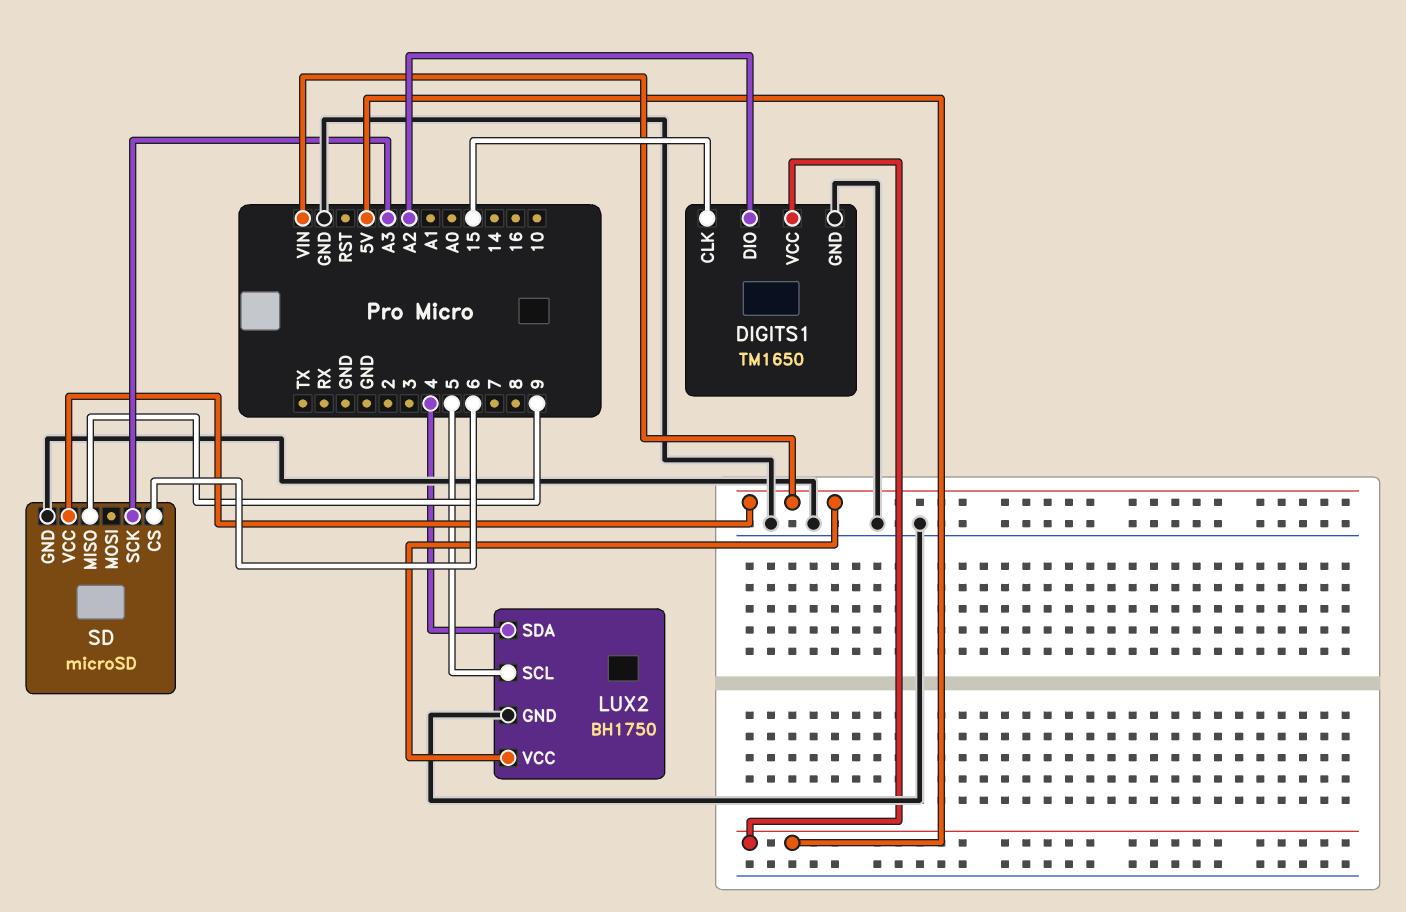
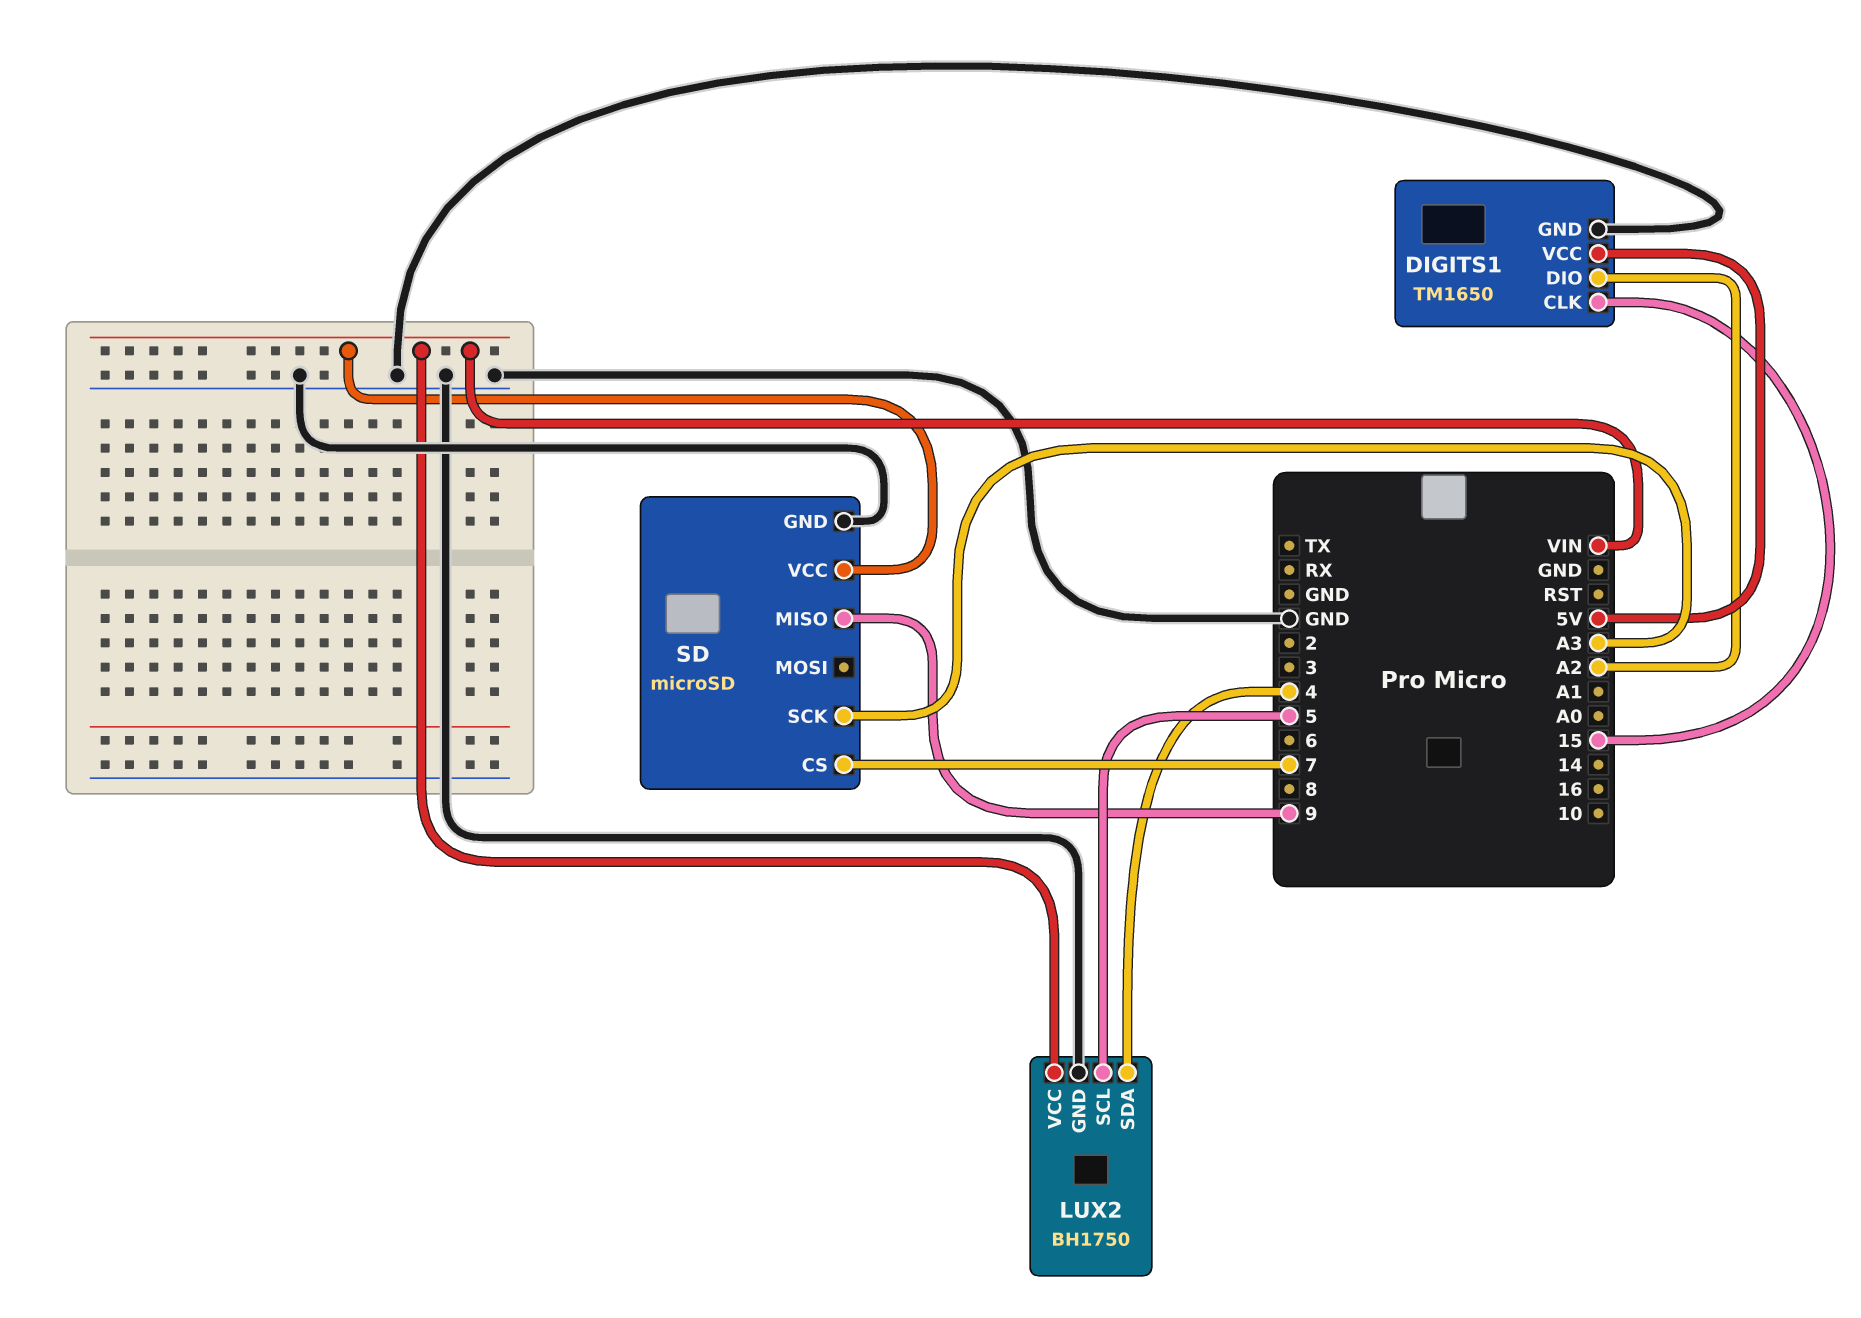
SD pin CS: 6 -> 7

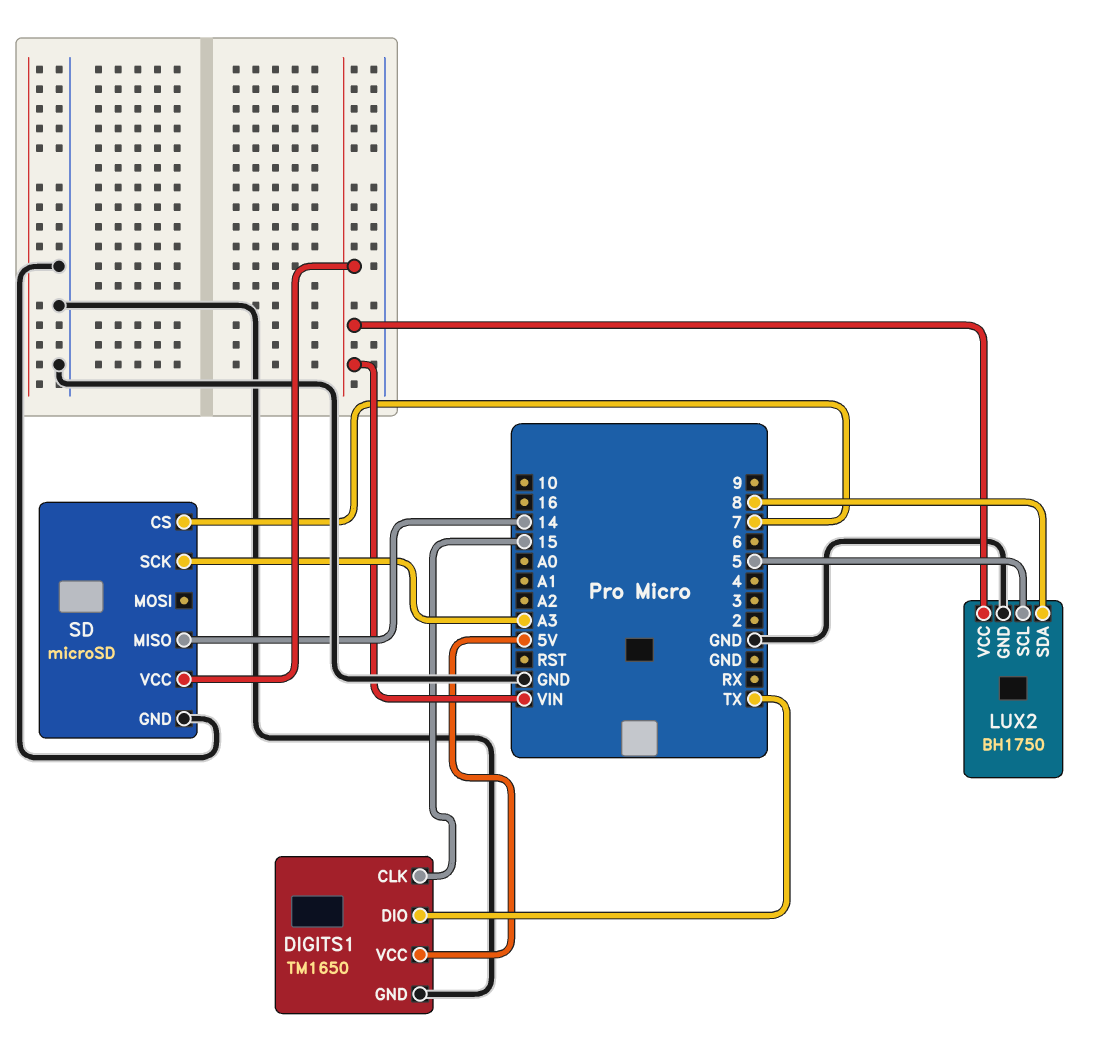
DIGITS1 pin DIO: A2 -> TX
LUX2 pin SDA: 4 -> 8
SD pin MISO: 9 -> 14

